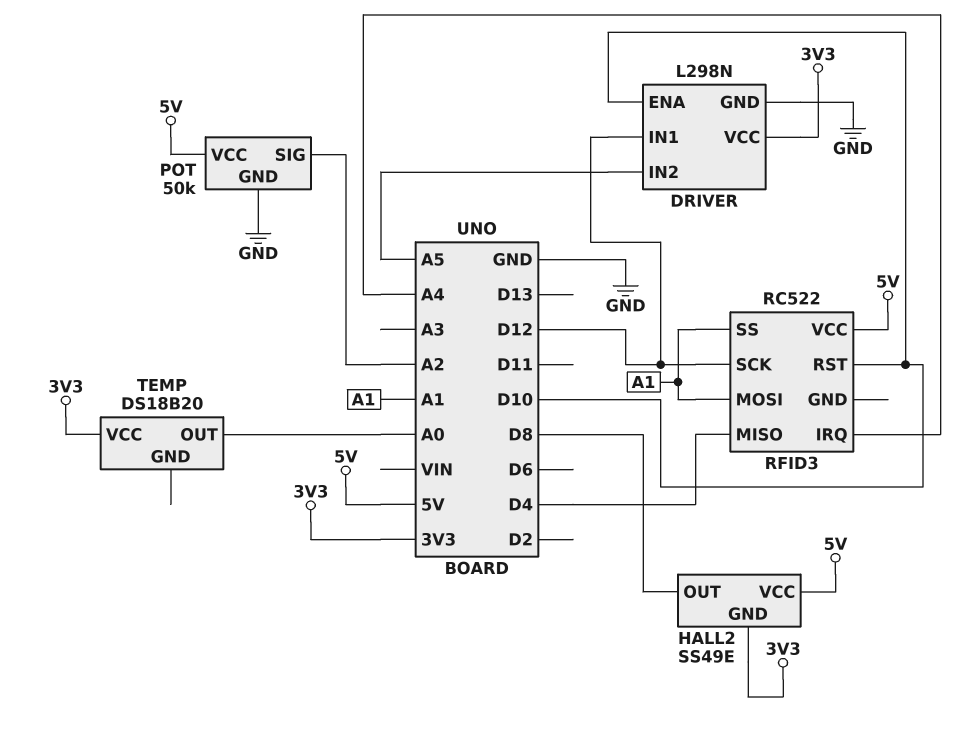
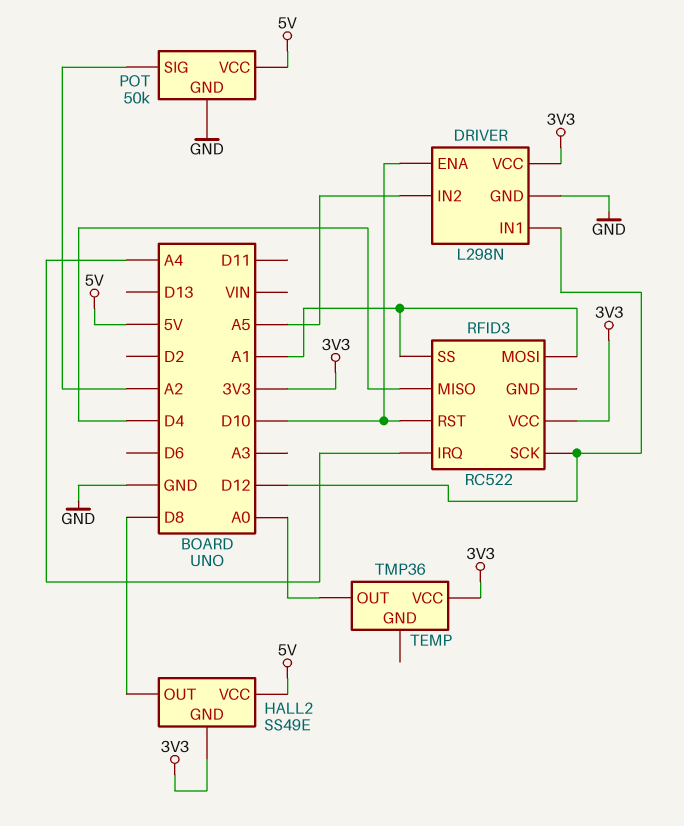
RFID3 pin VCC: 5V -> 3V3
TEMP: DS18B20 -> TMP36

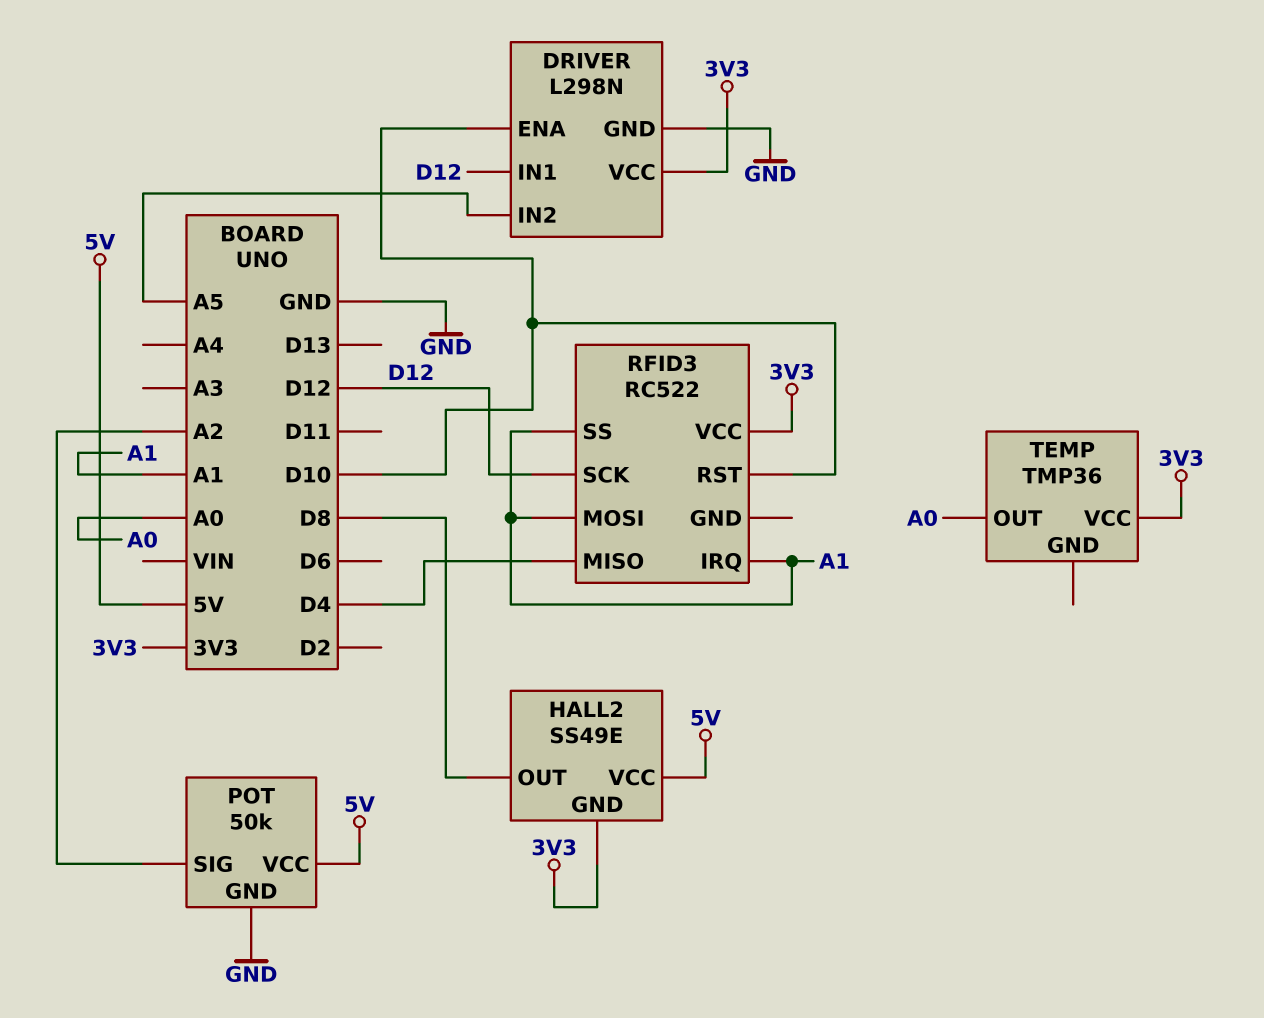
RFID3 pin IRQ: A4 -> A1

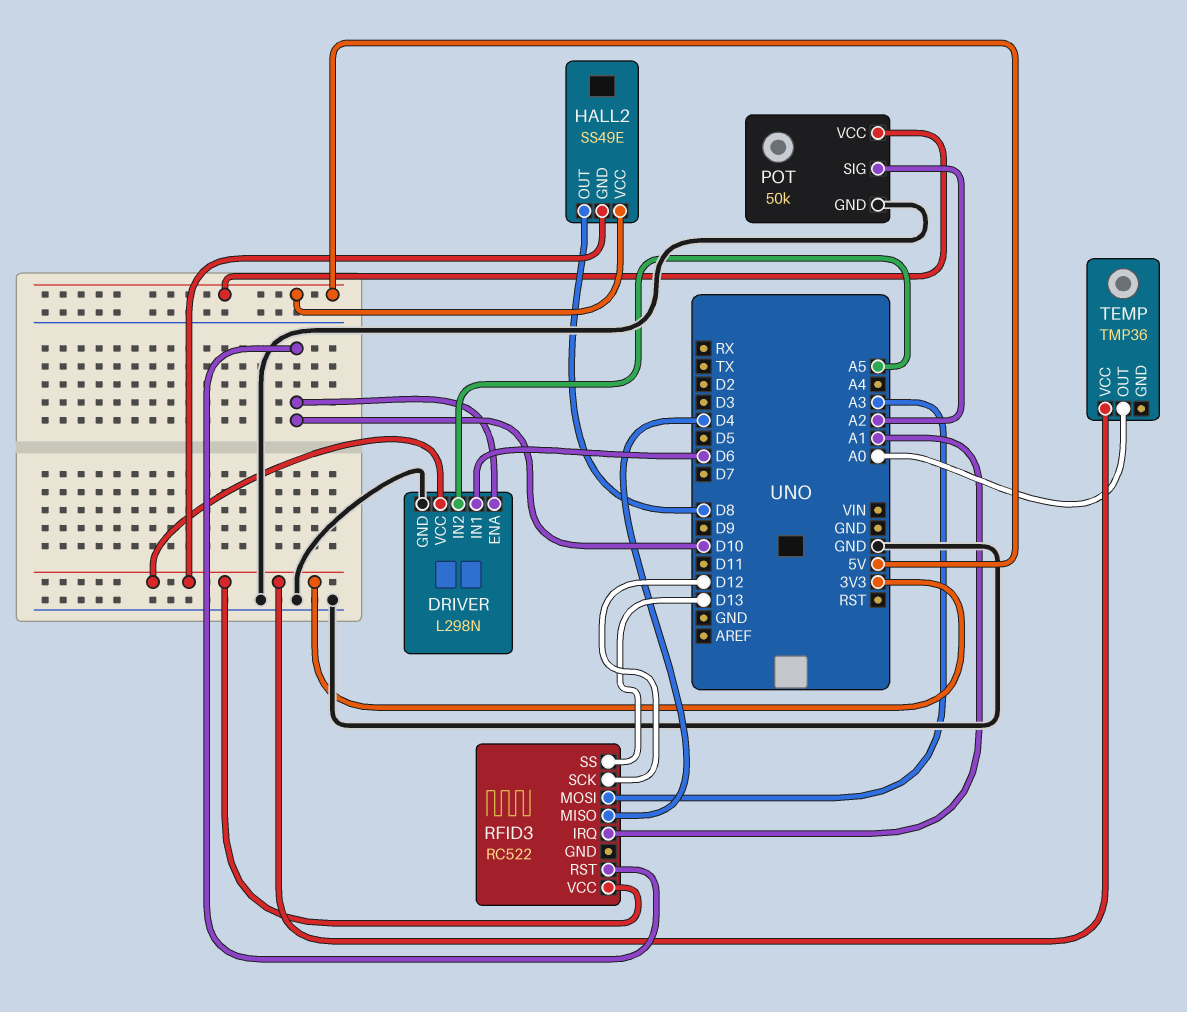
DRIVER pin IN1: D12 -> D6
RFID3 pin MOSI: A1 -> A3
RFID3 pin SS: A1 -> D13

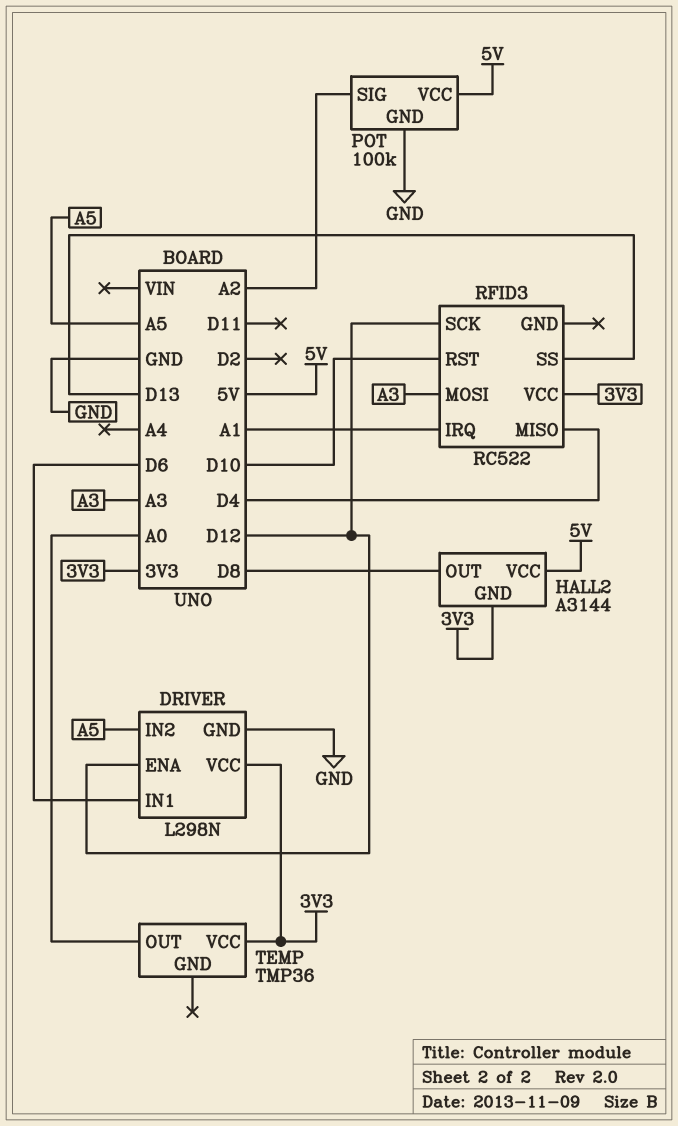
DRIVER pin ENA: D10 -> D12
HALL2: SS49E -> A3144
POT: 50k -> 100k

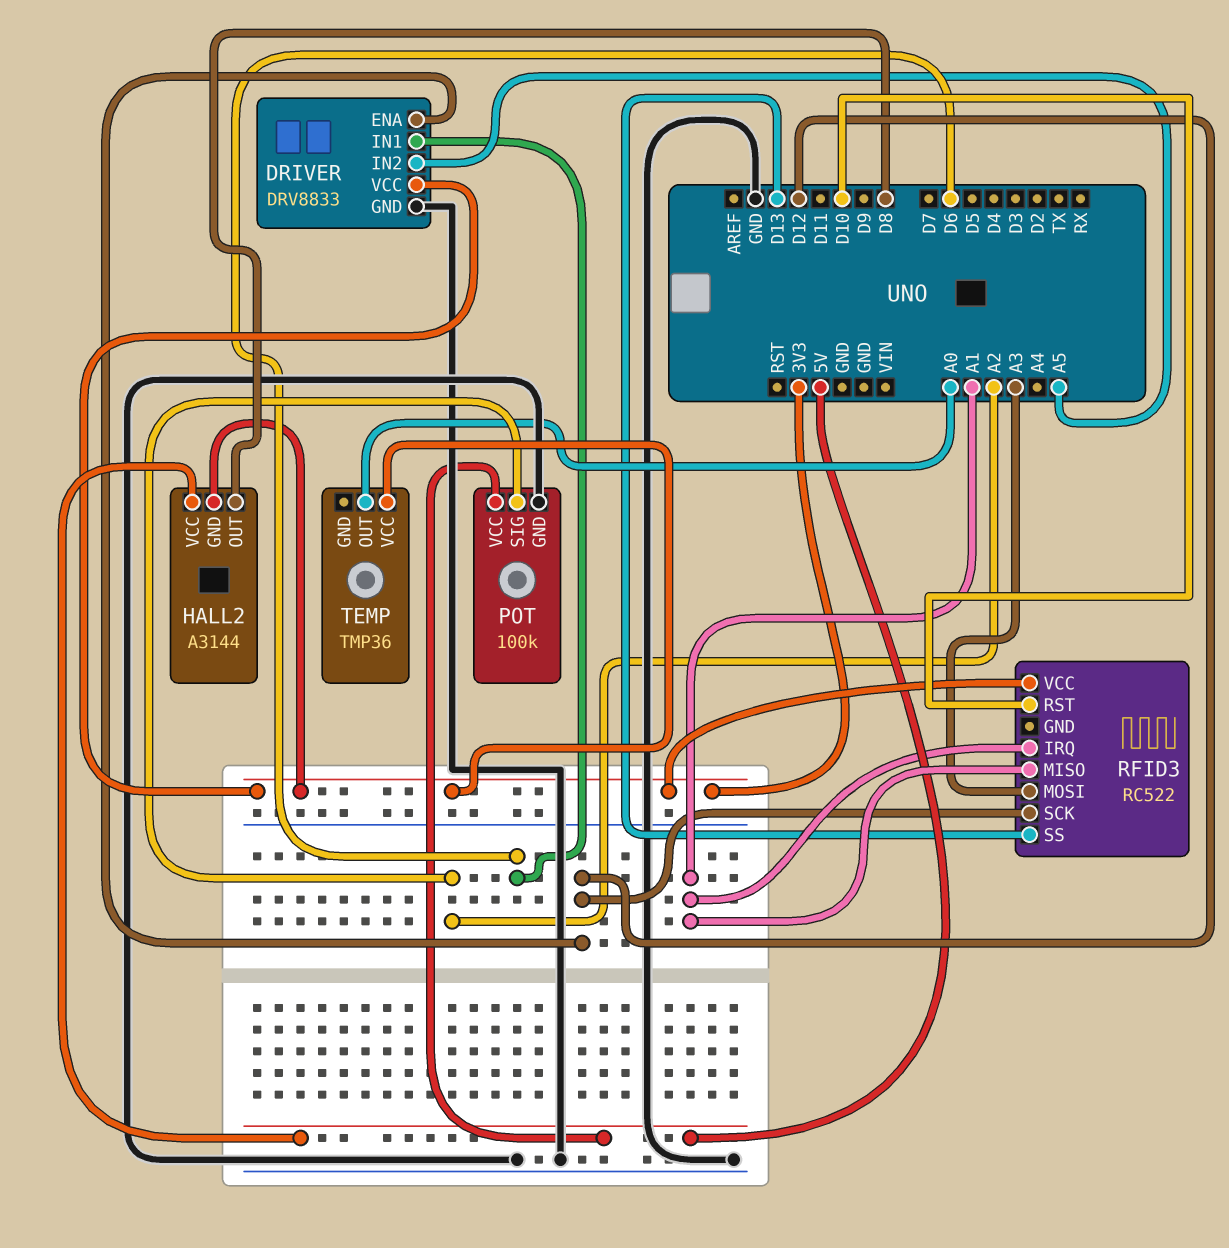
DRIVER: L298N -> DRV8833
RFID3 pin MISO: D4 -> A1

